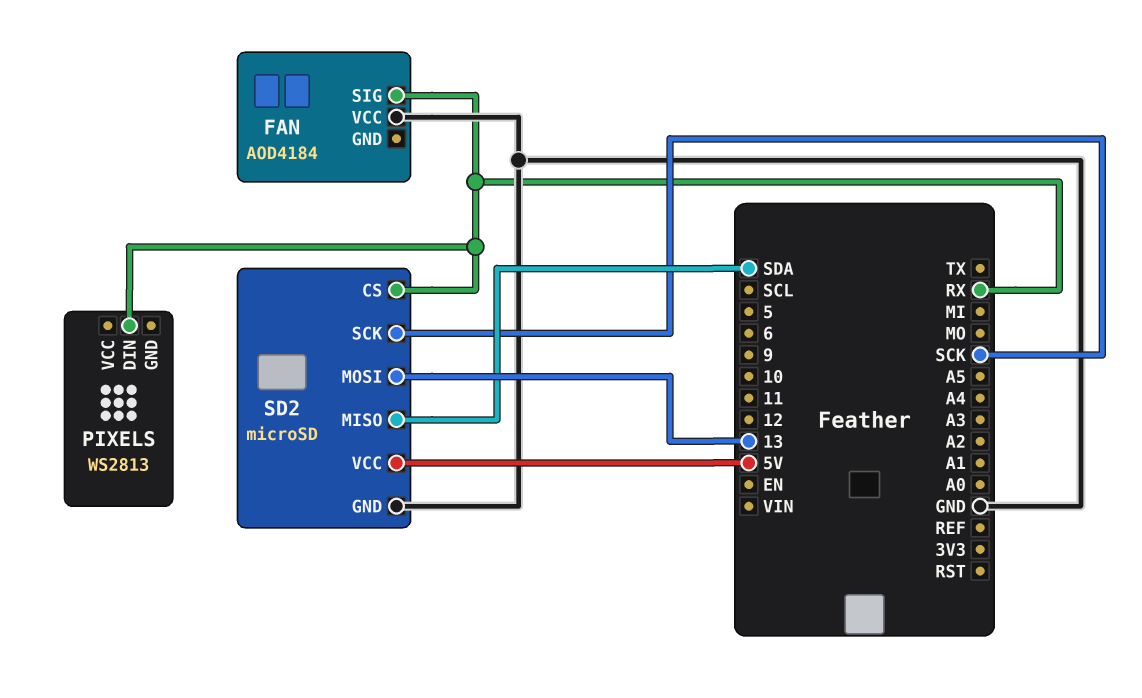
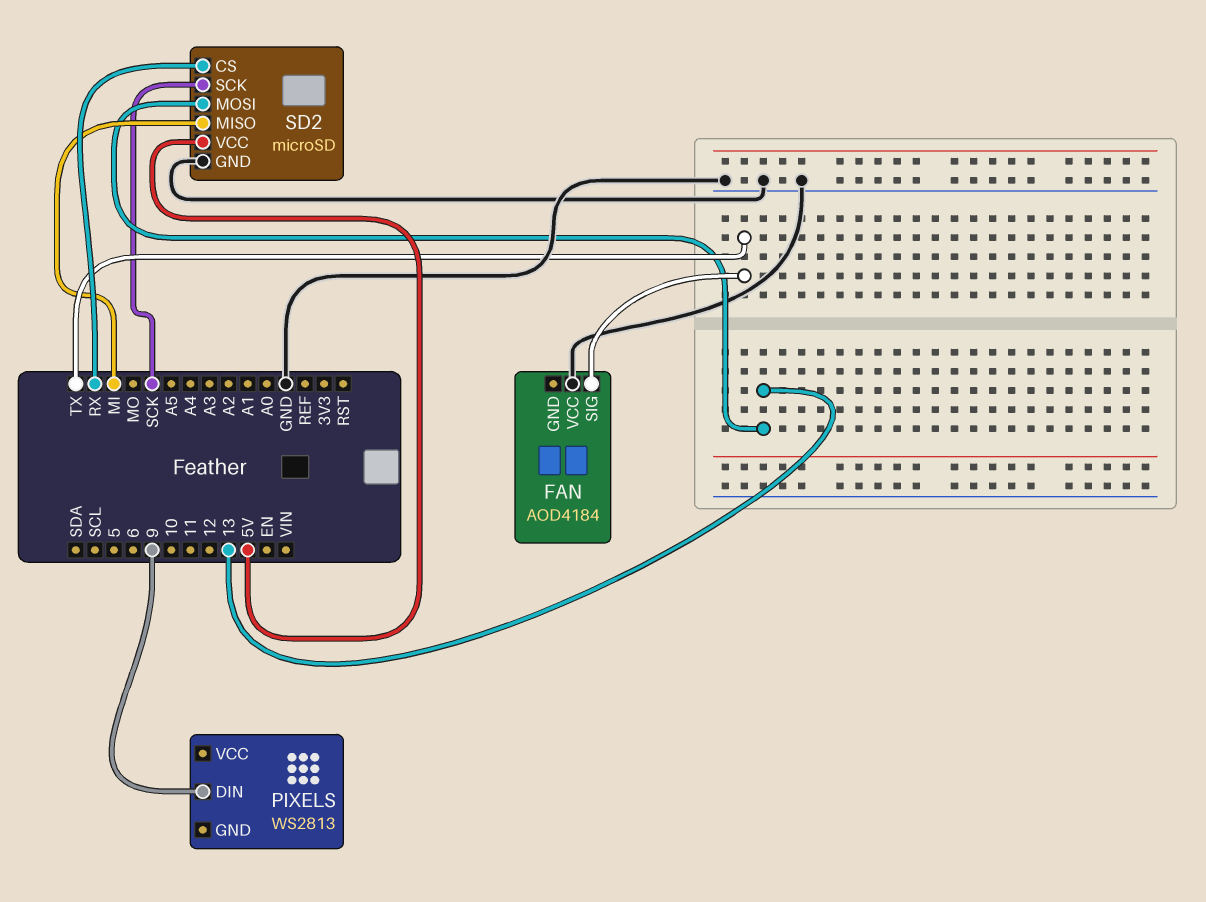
FAN pin SIG: RX -> TX
PIXELS pin DIN: RX -> 9
SD2 pin MISO: SDA -> MI

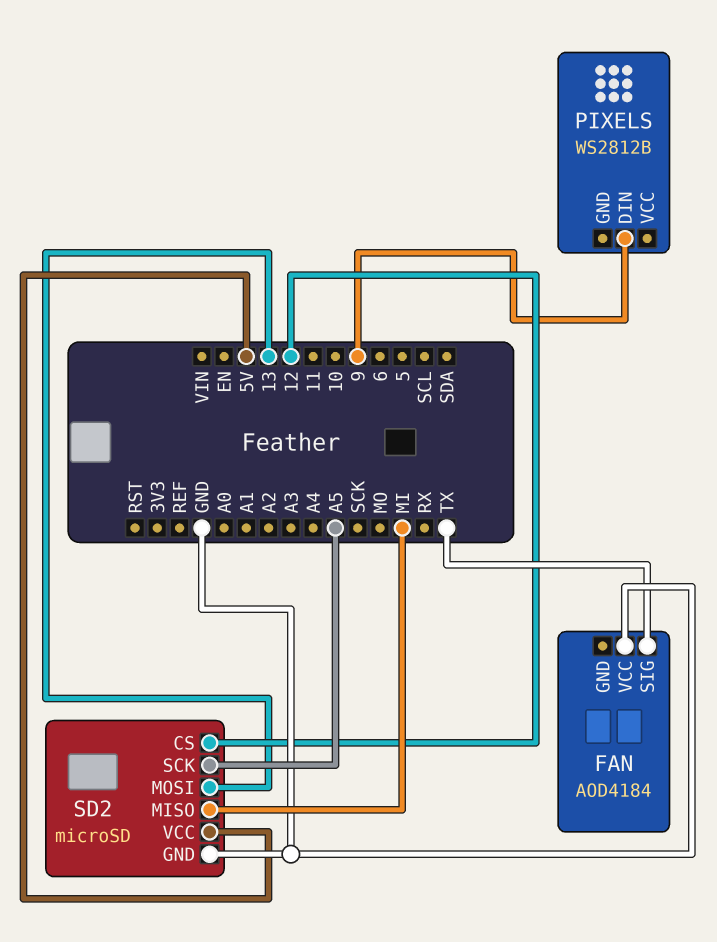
PIXELS: WS2813 -> WS2812B
SD2 pin CS: RX -> 12
SD2 pin SCK: SCK -> A5

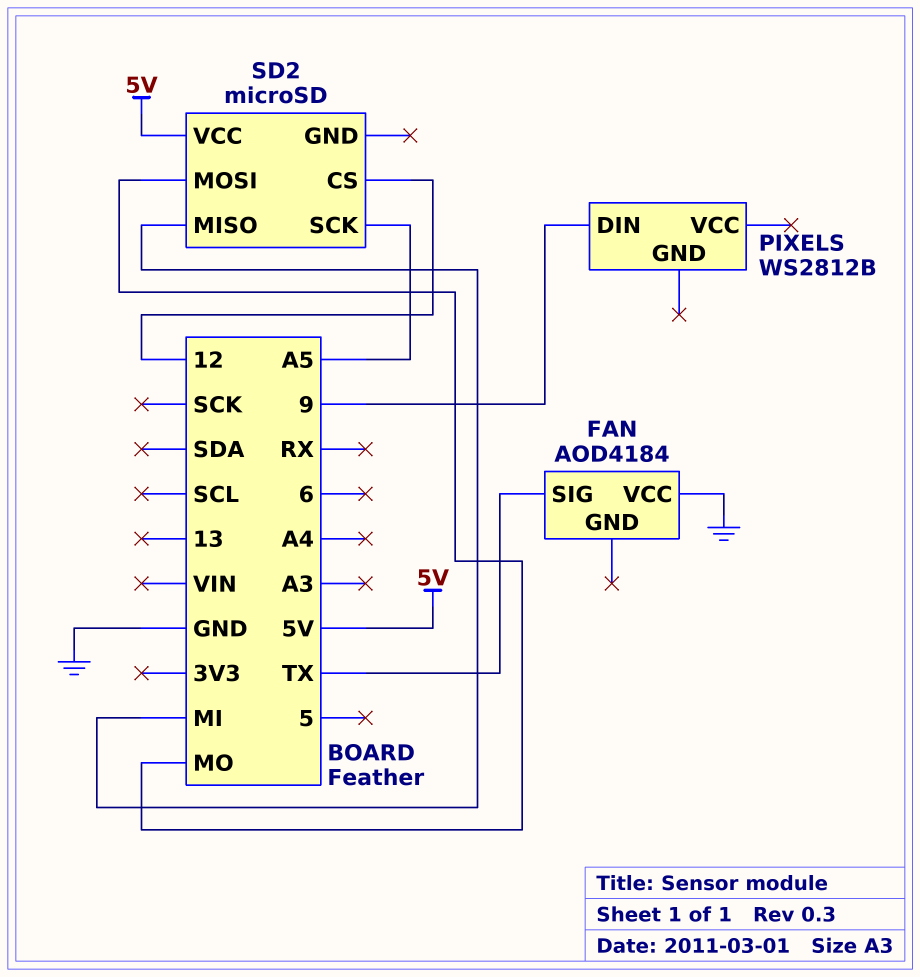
SD2 pin GND: GND -> none
SD2 pin MOSI: 13 -> MO

